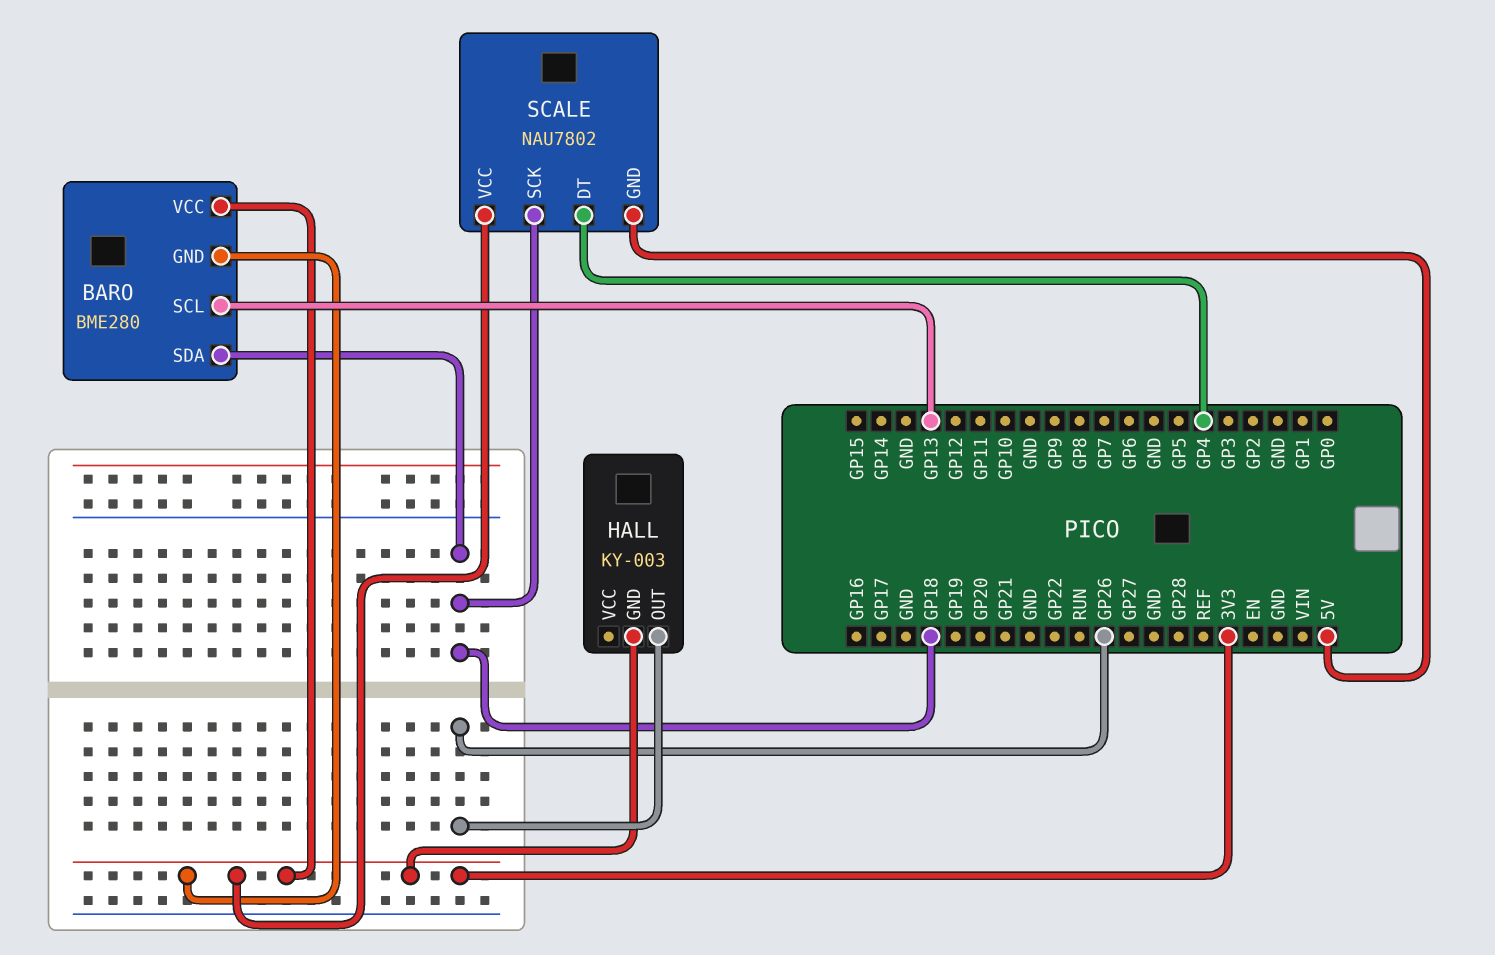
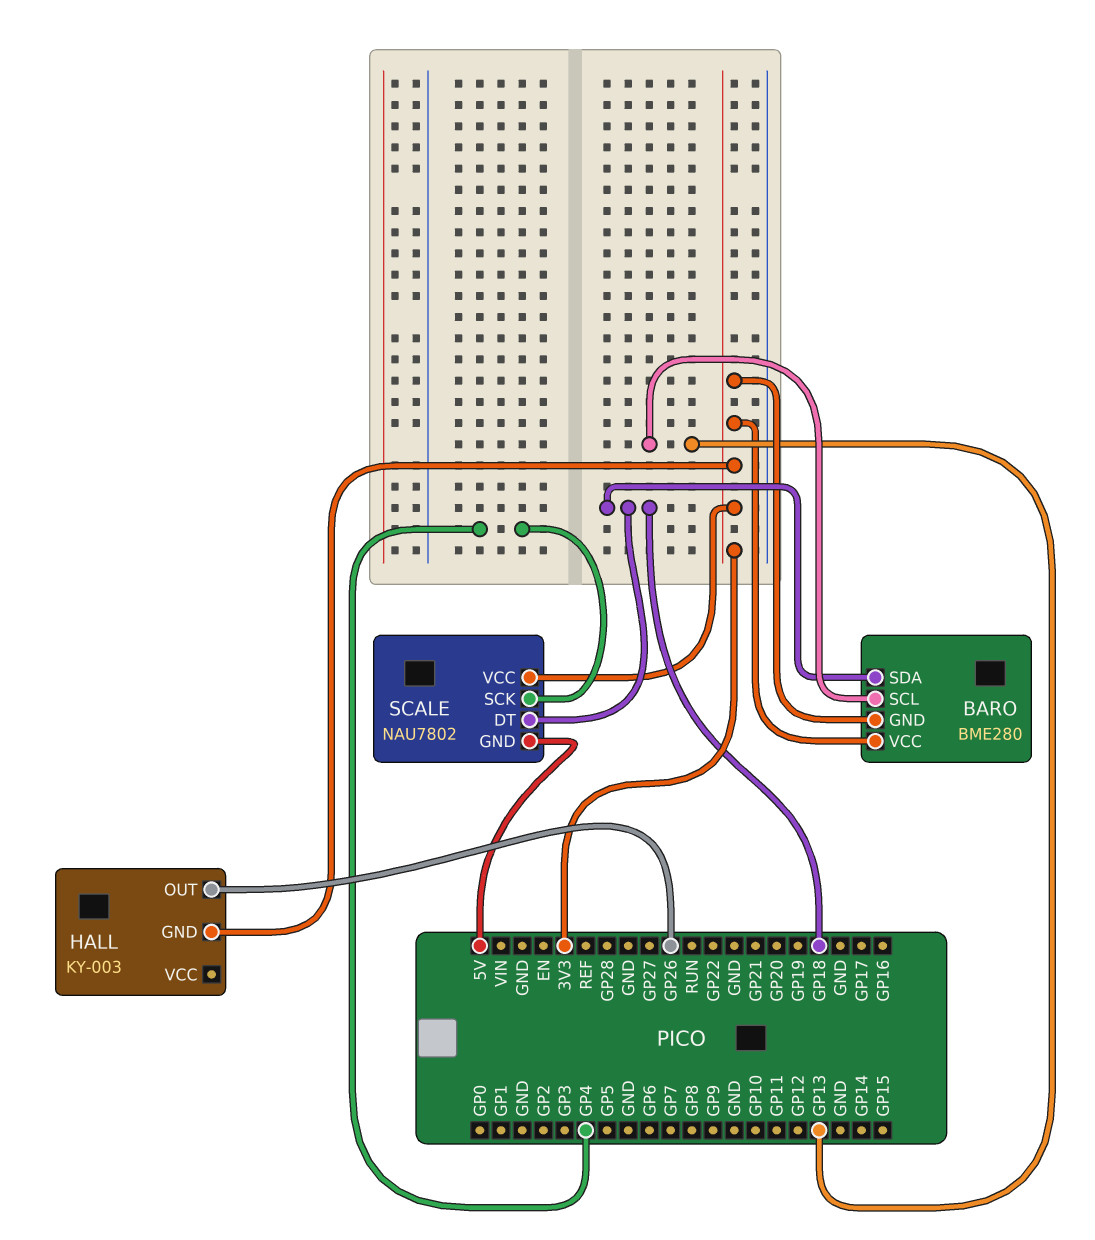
SCALE pin DT: GP4 -> GP18
SCALE pin SCK: GP18 -> GP4

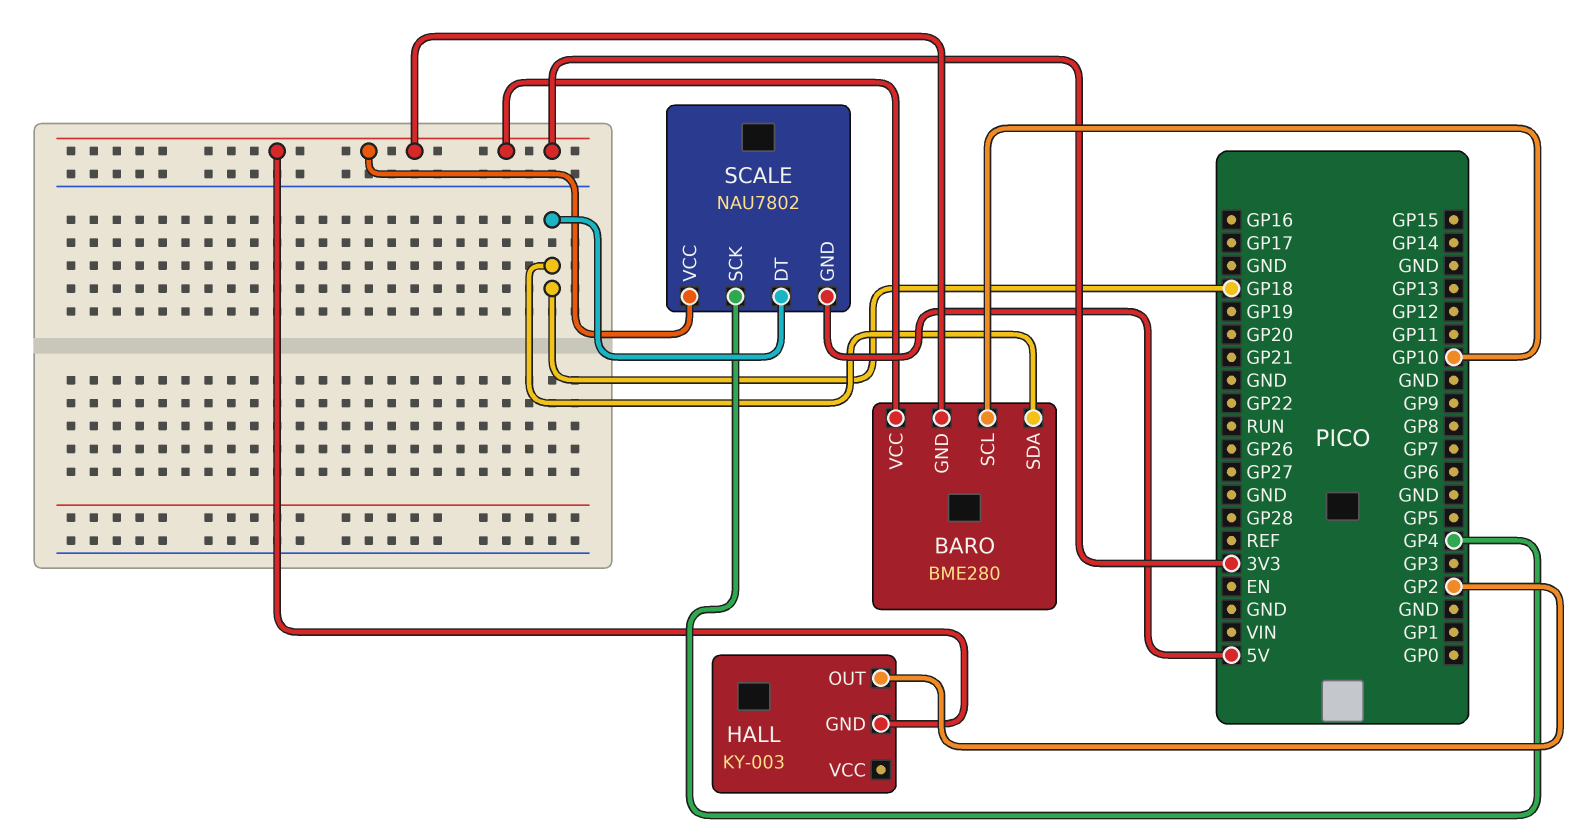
BARO pin SCL: GP13 -> GP10
HALL pin OUT: GP26 -> GP2

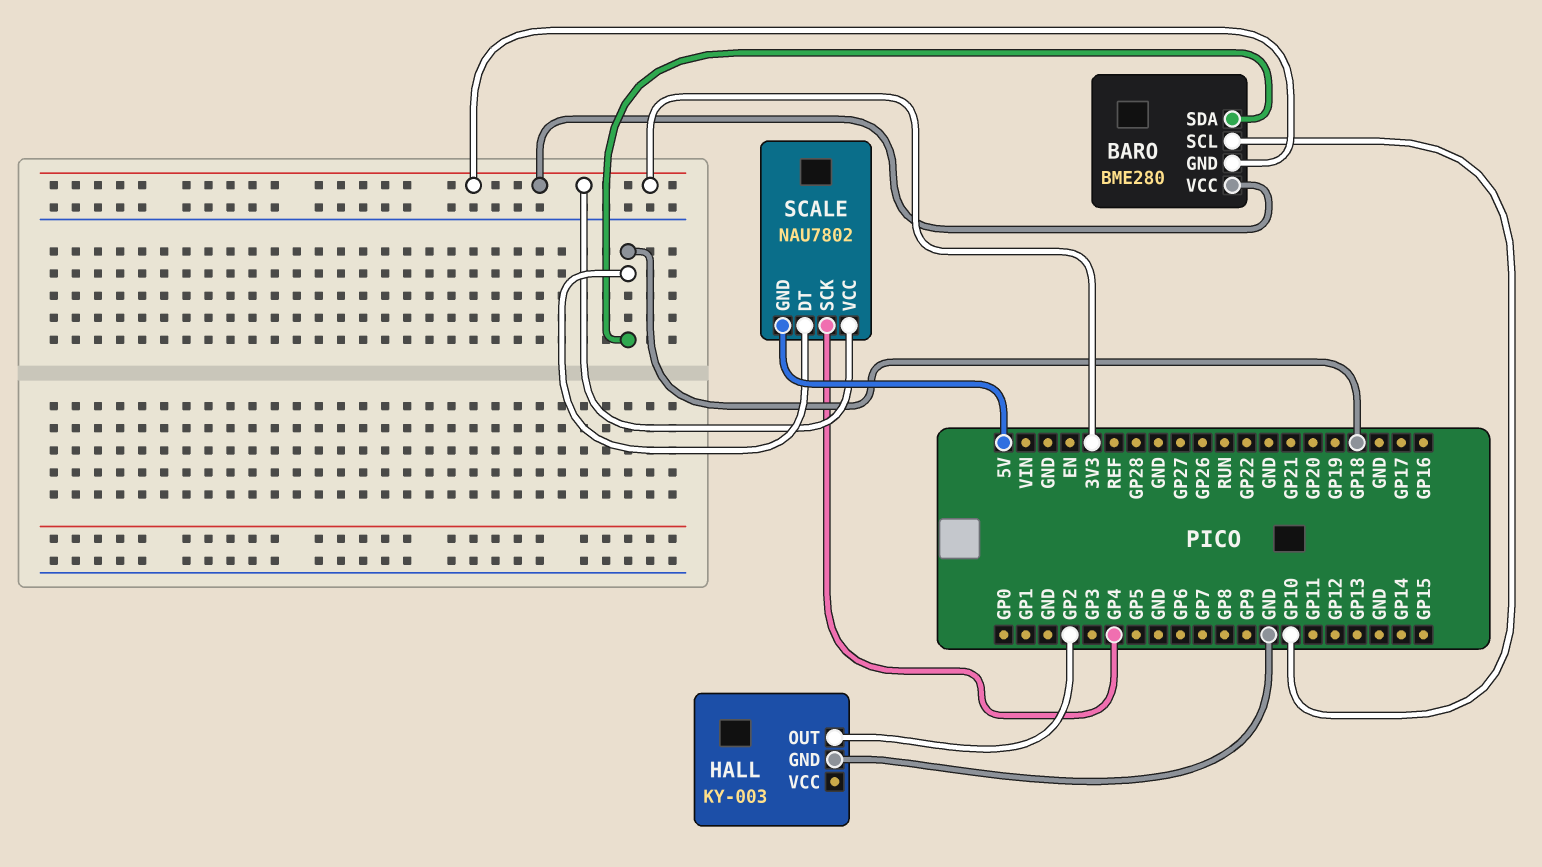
HALL pin GND: 3V3 -> GND

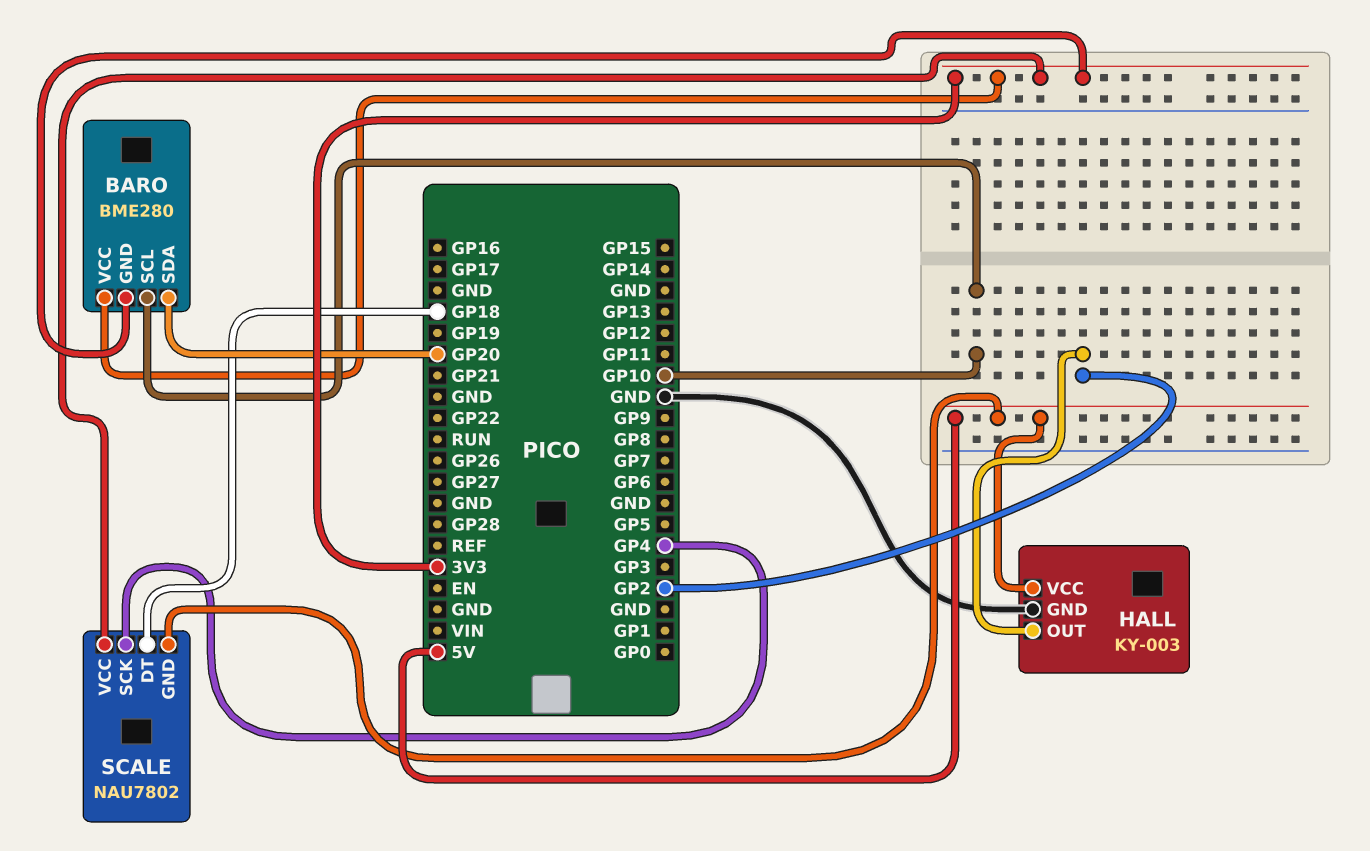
BARO pin SDA: GP18 -> GP20
HALL pin VCC: none -> 5V

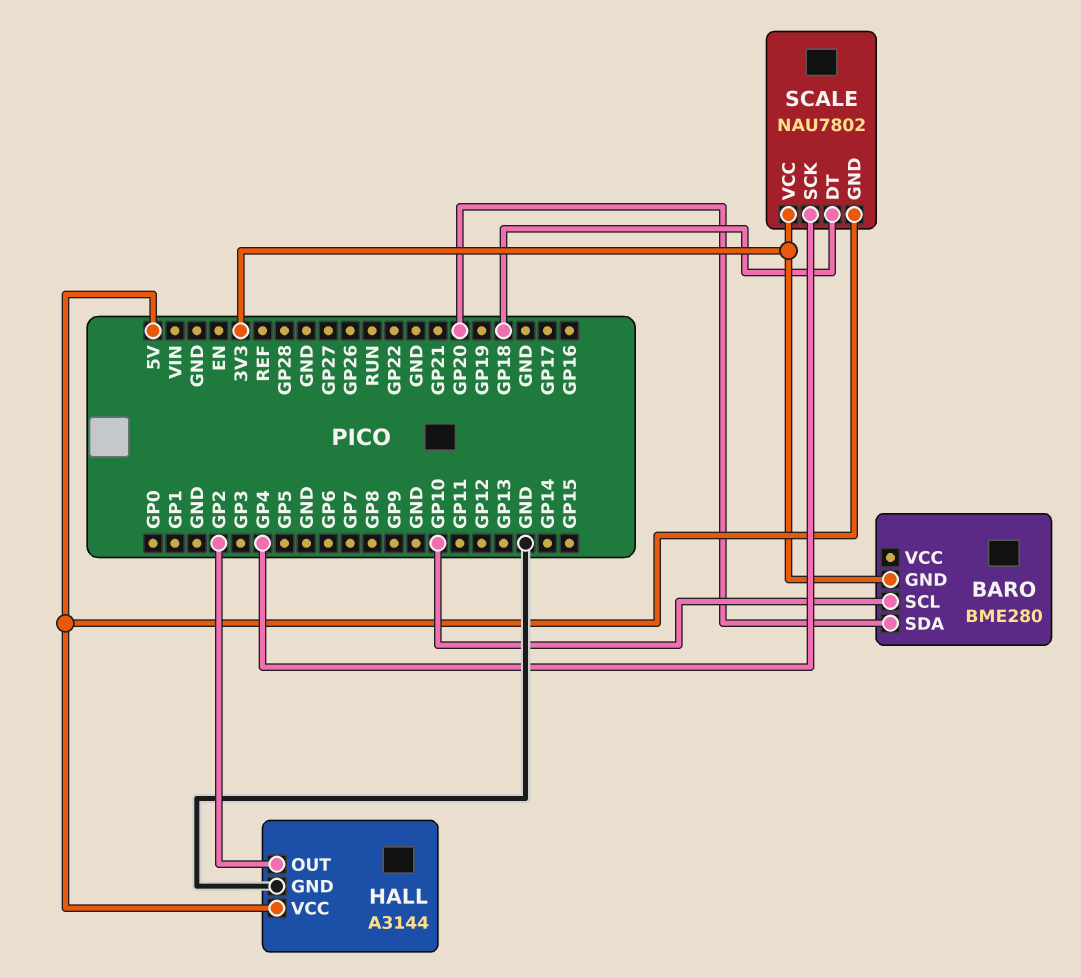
BARO pin VCC: 3V3 -> none
HALL: KY-003 -> A3144

